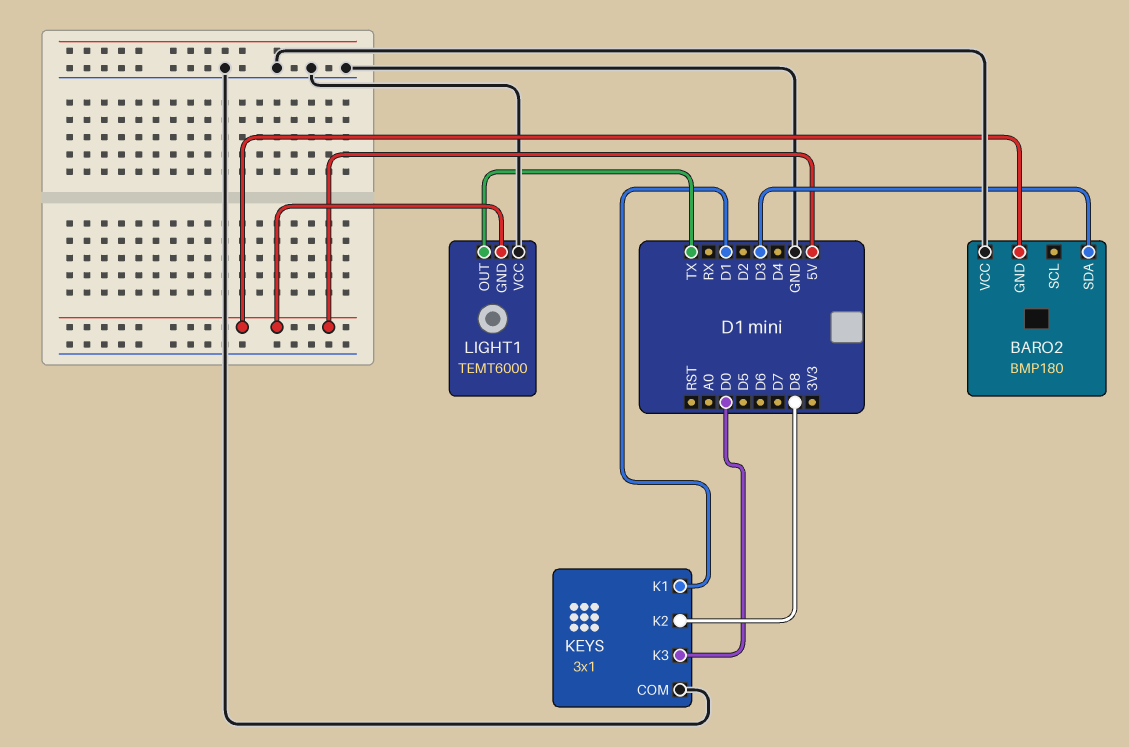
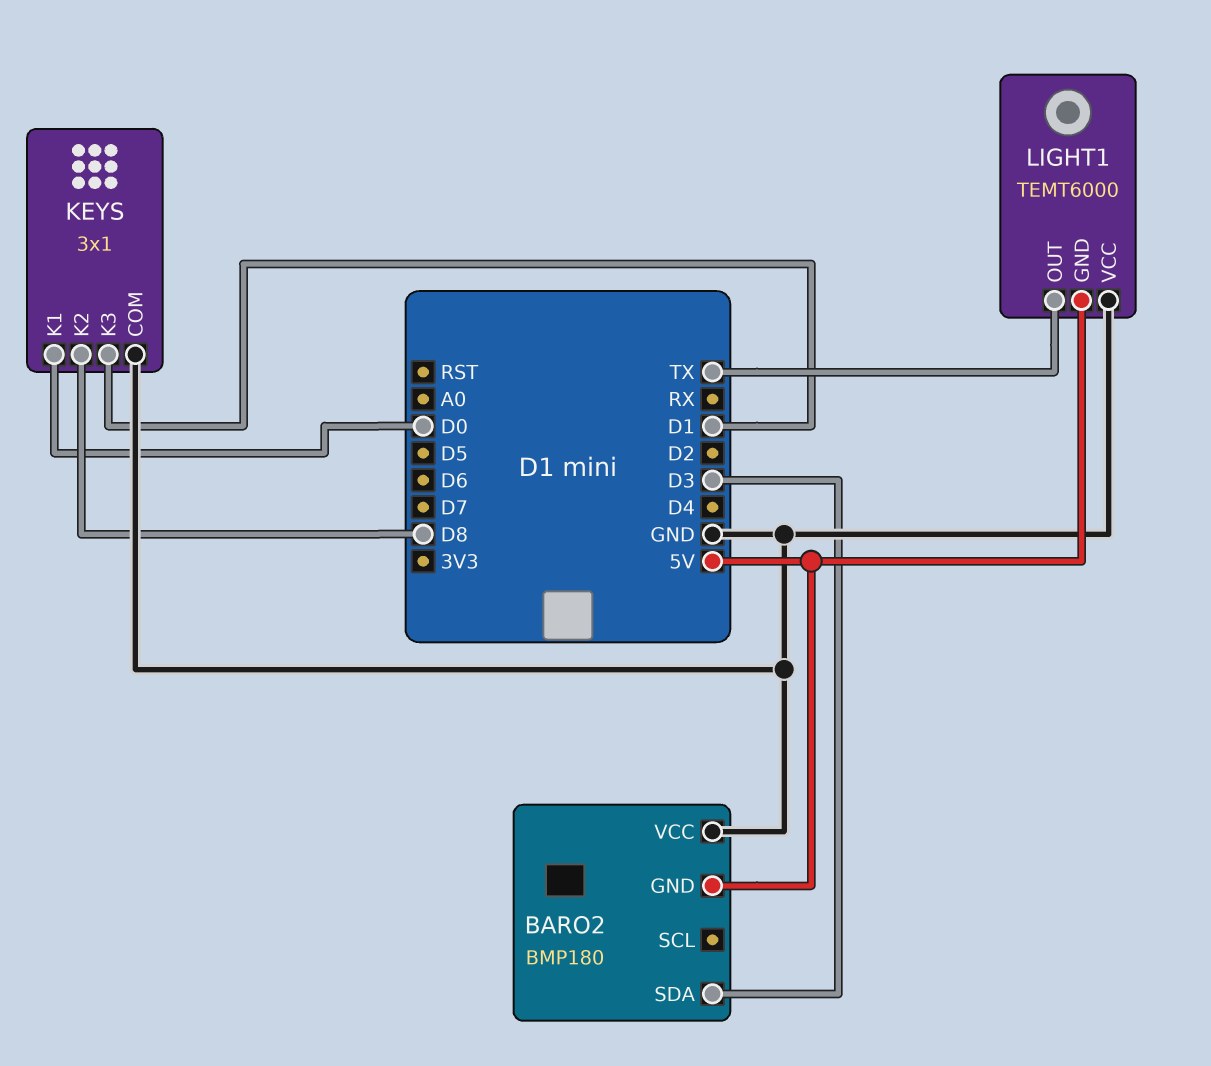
KEYS pin K1: D1 -> D0
KEYS pin K3: D0 -> D1

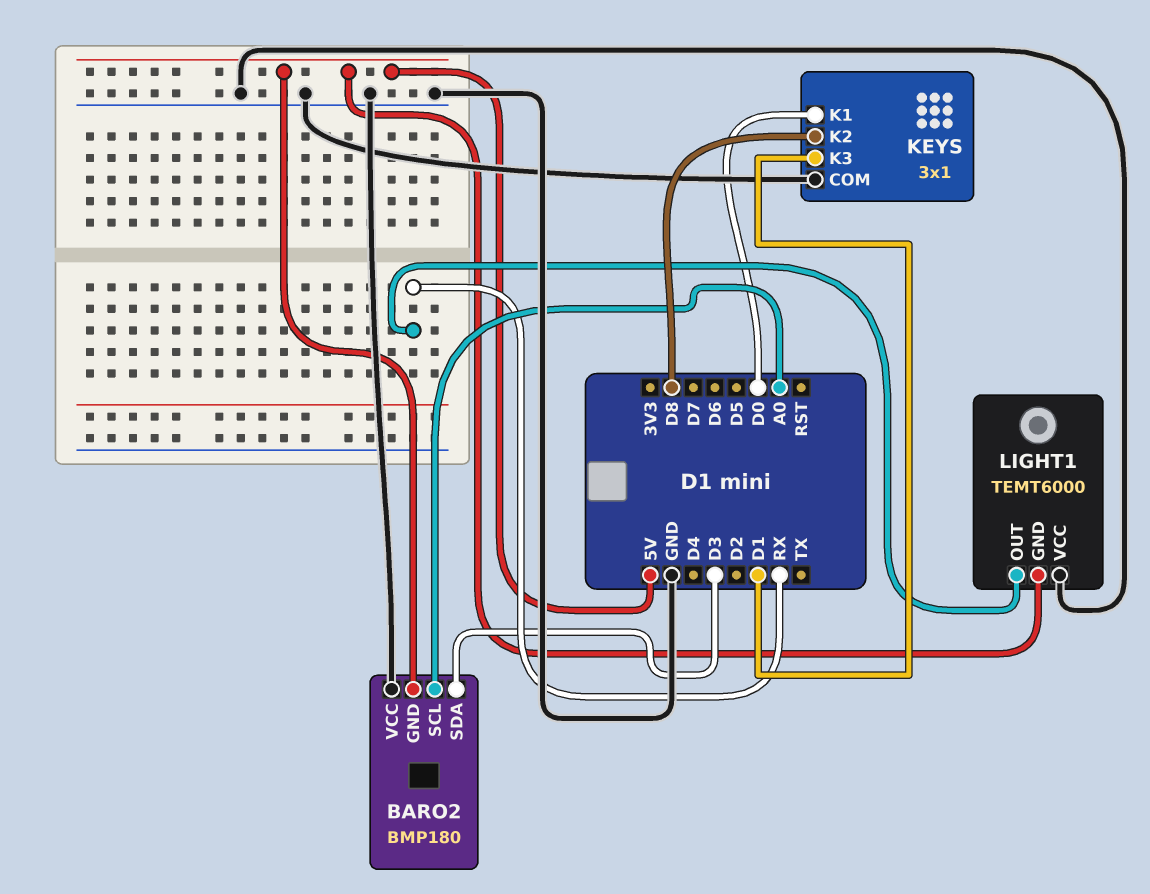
BARO2 pin SCL: none -> A0
LIGHT1 pin OUT: TX -> RX

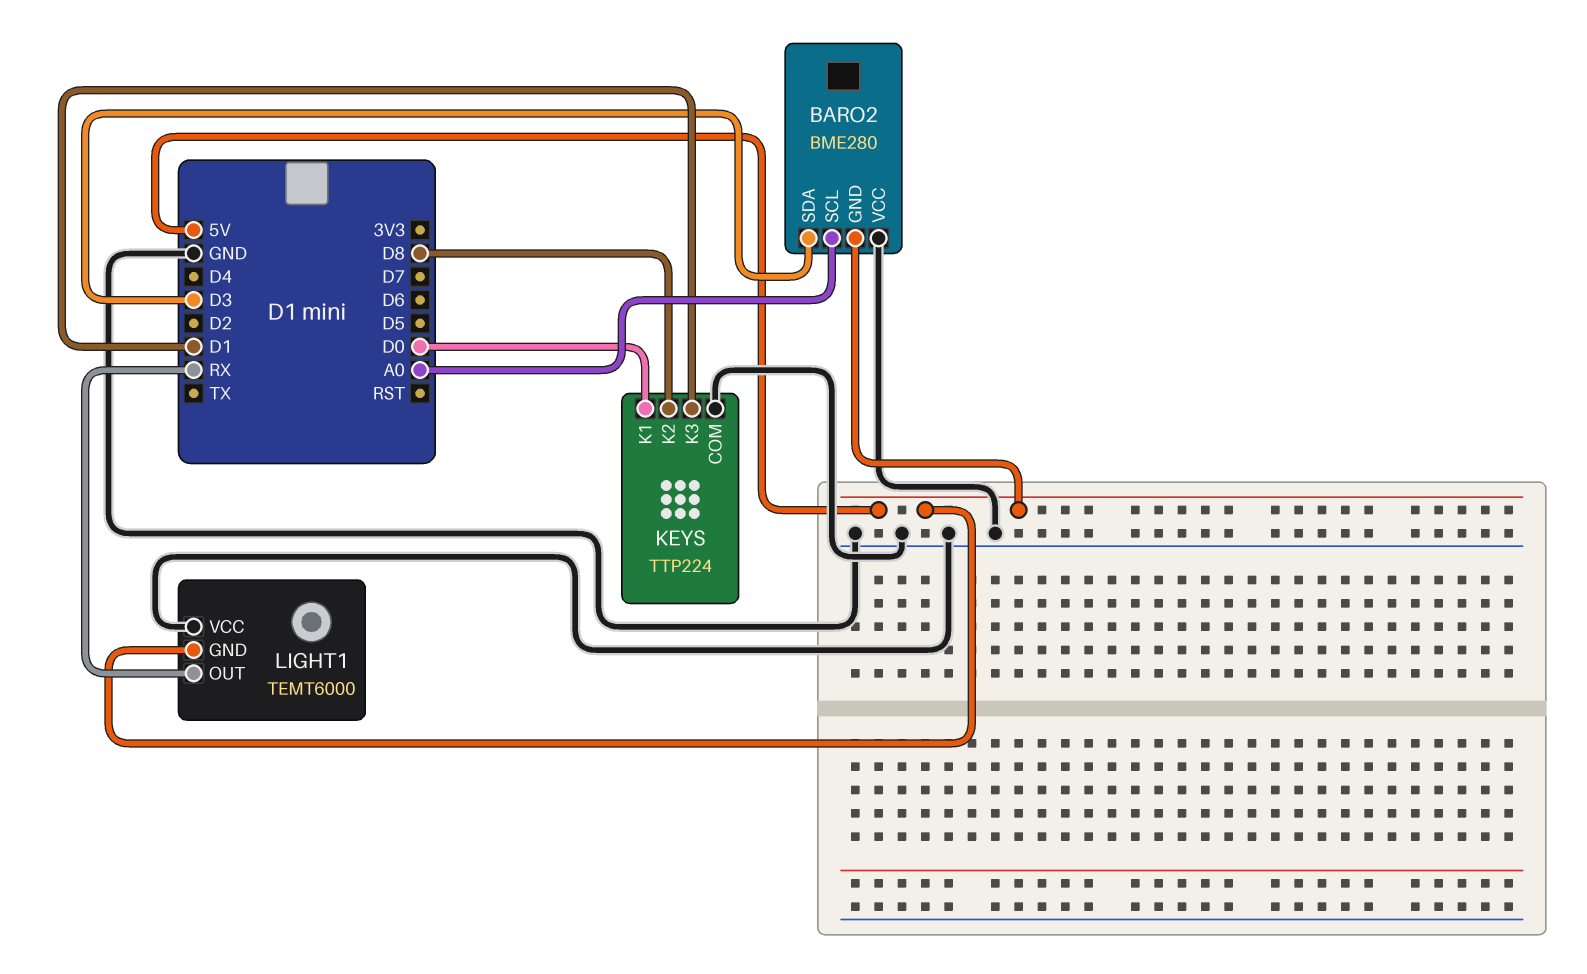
BARO2: BMP180 -> BME280
KEYS: 3x1 -> TTP224

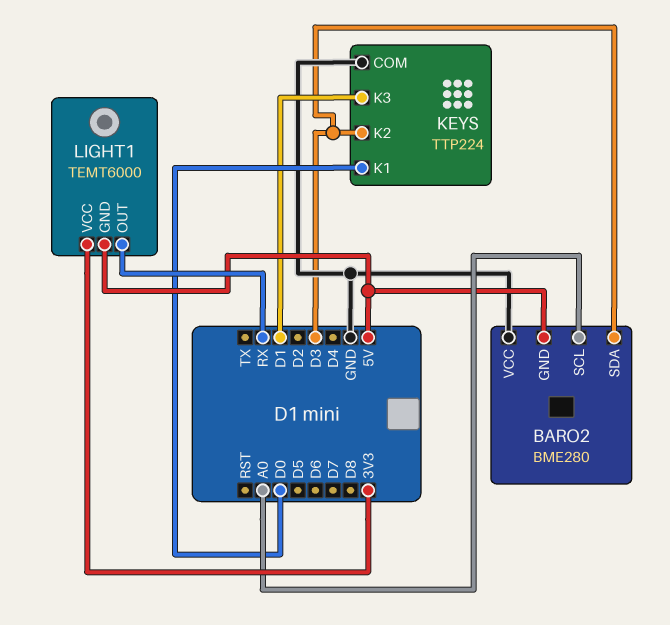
KEYS pin K2: D8 -> D3
LIGHT1 pin VCC: GND -> 3V3

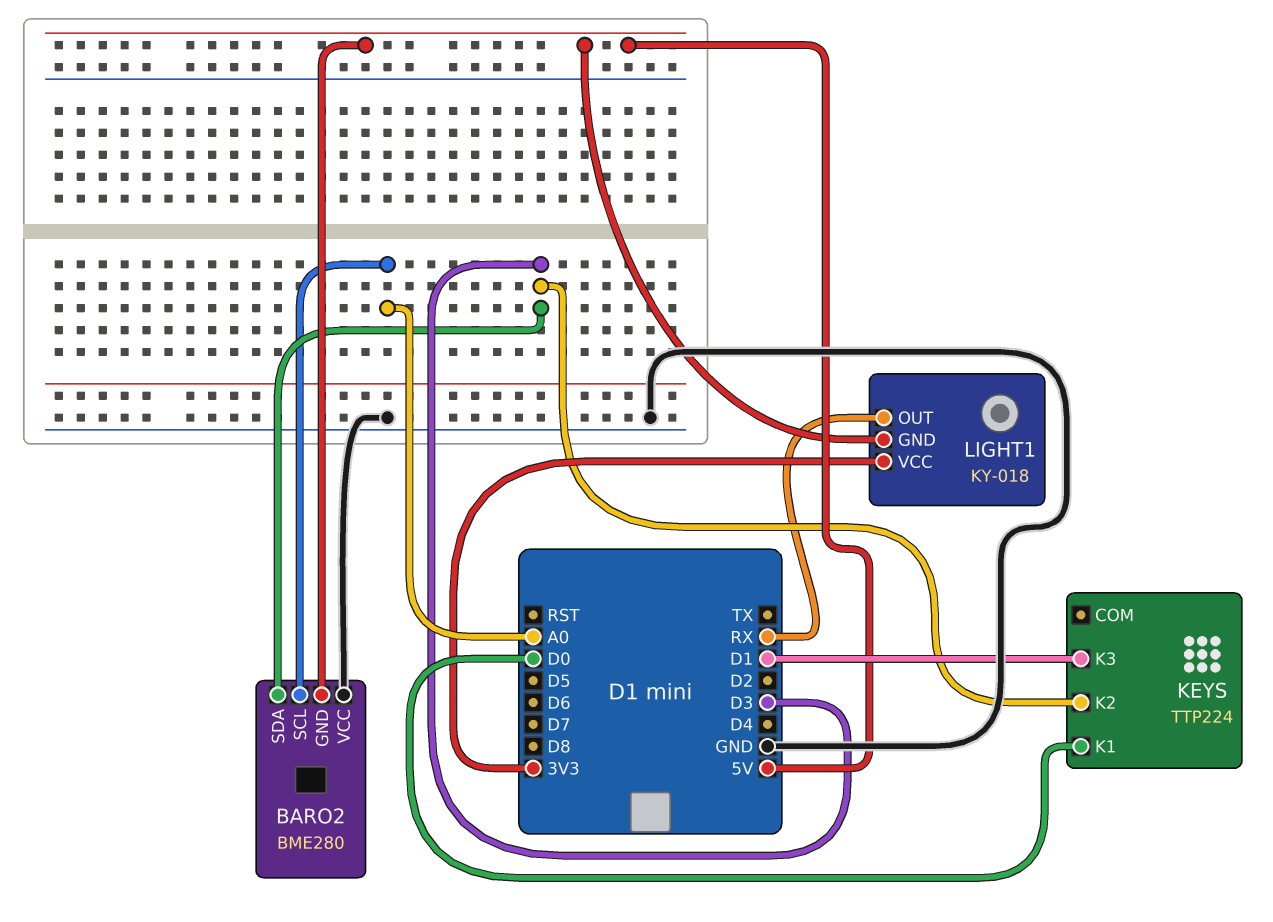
KEYS pin COM: GND -> none
LIGHT1: TEMT6000 -> KY-018

